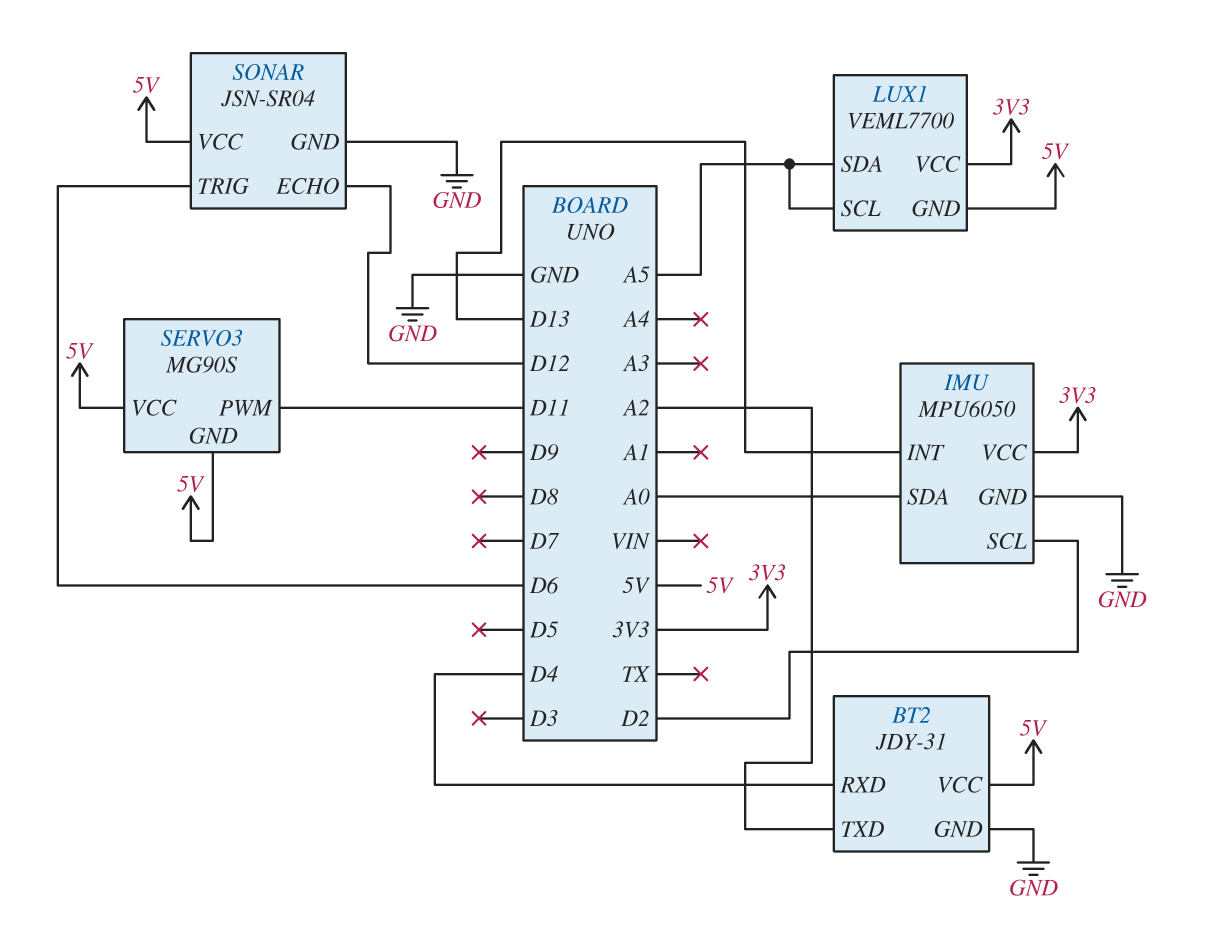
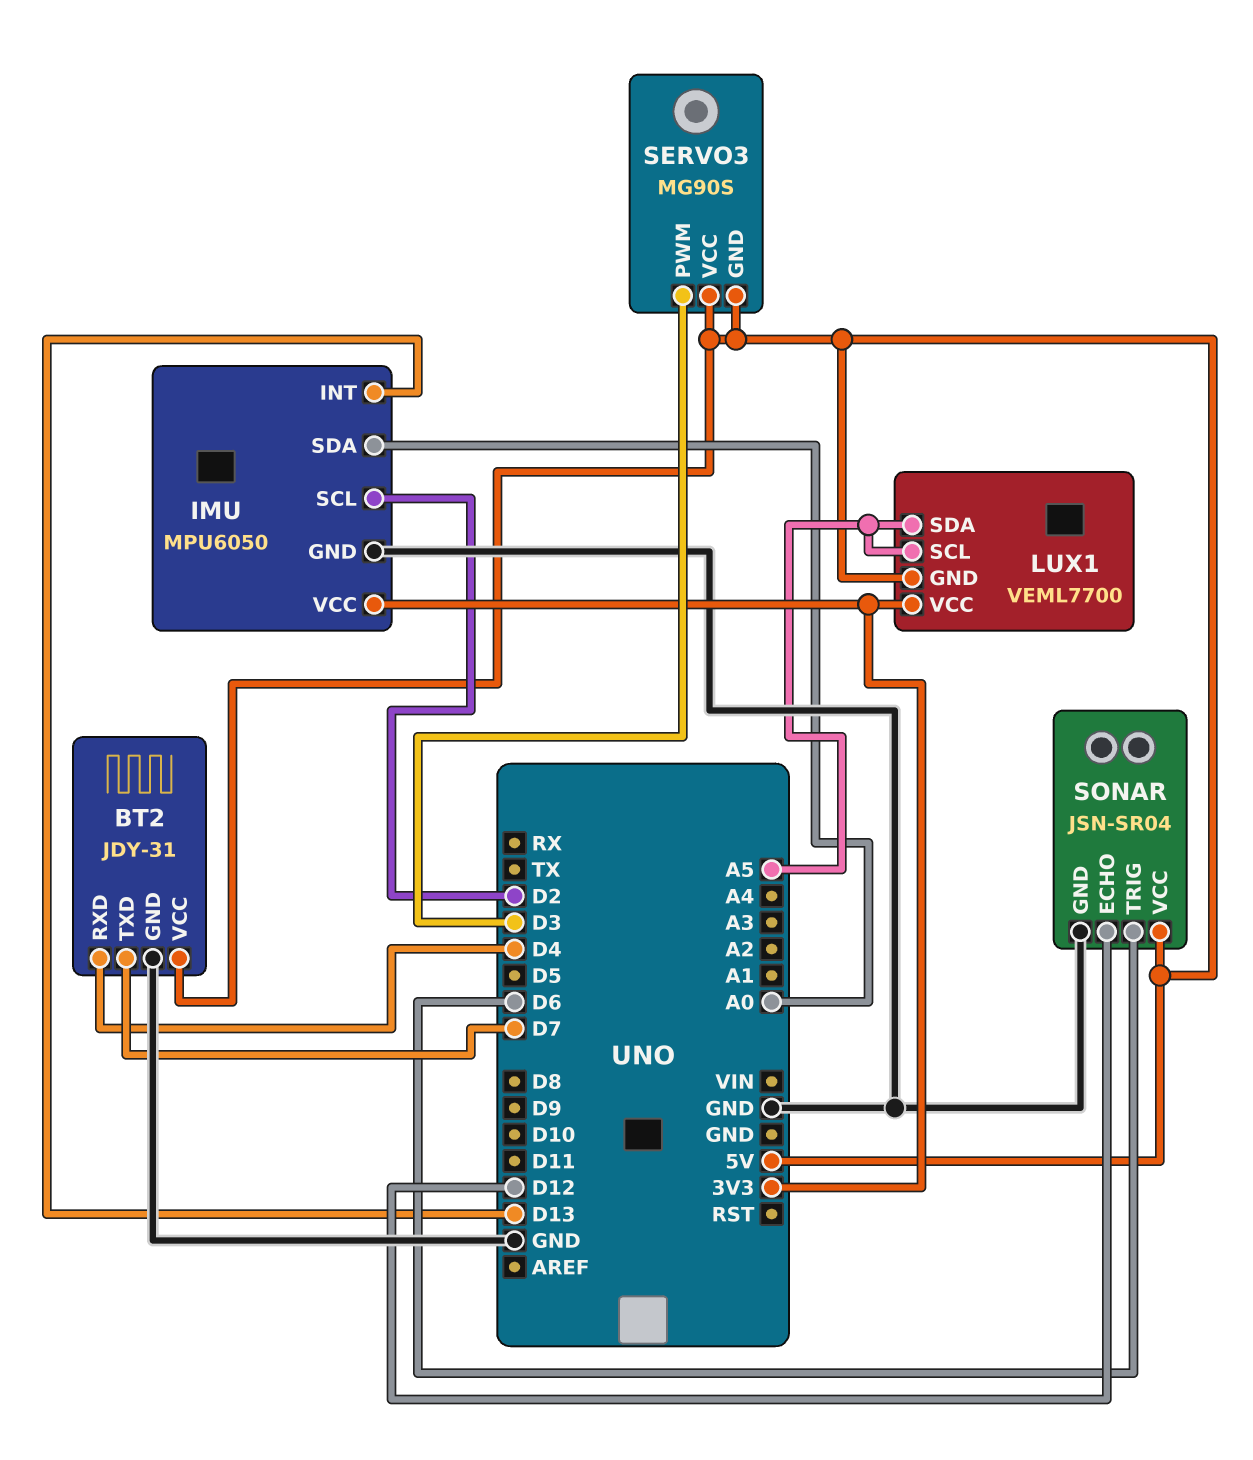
BT2 pin TXD: A2 -> D7
SERVO3 pin PWM: D11 -> D3

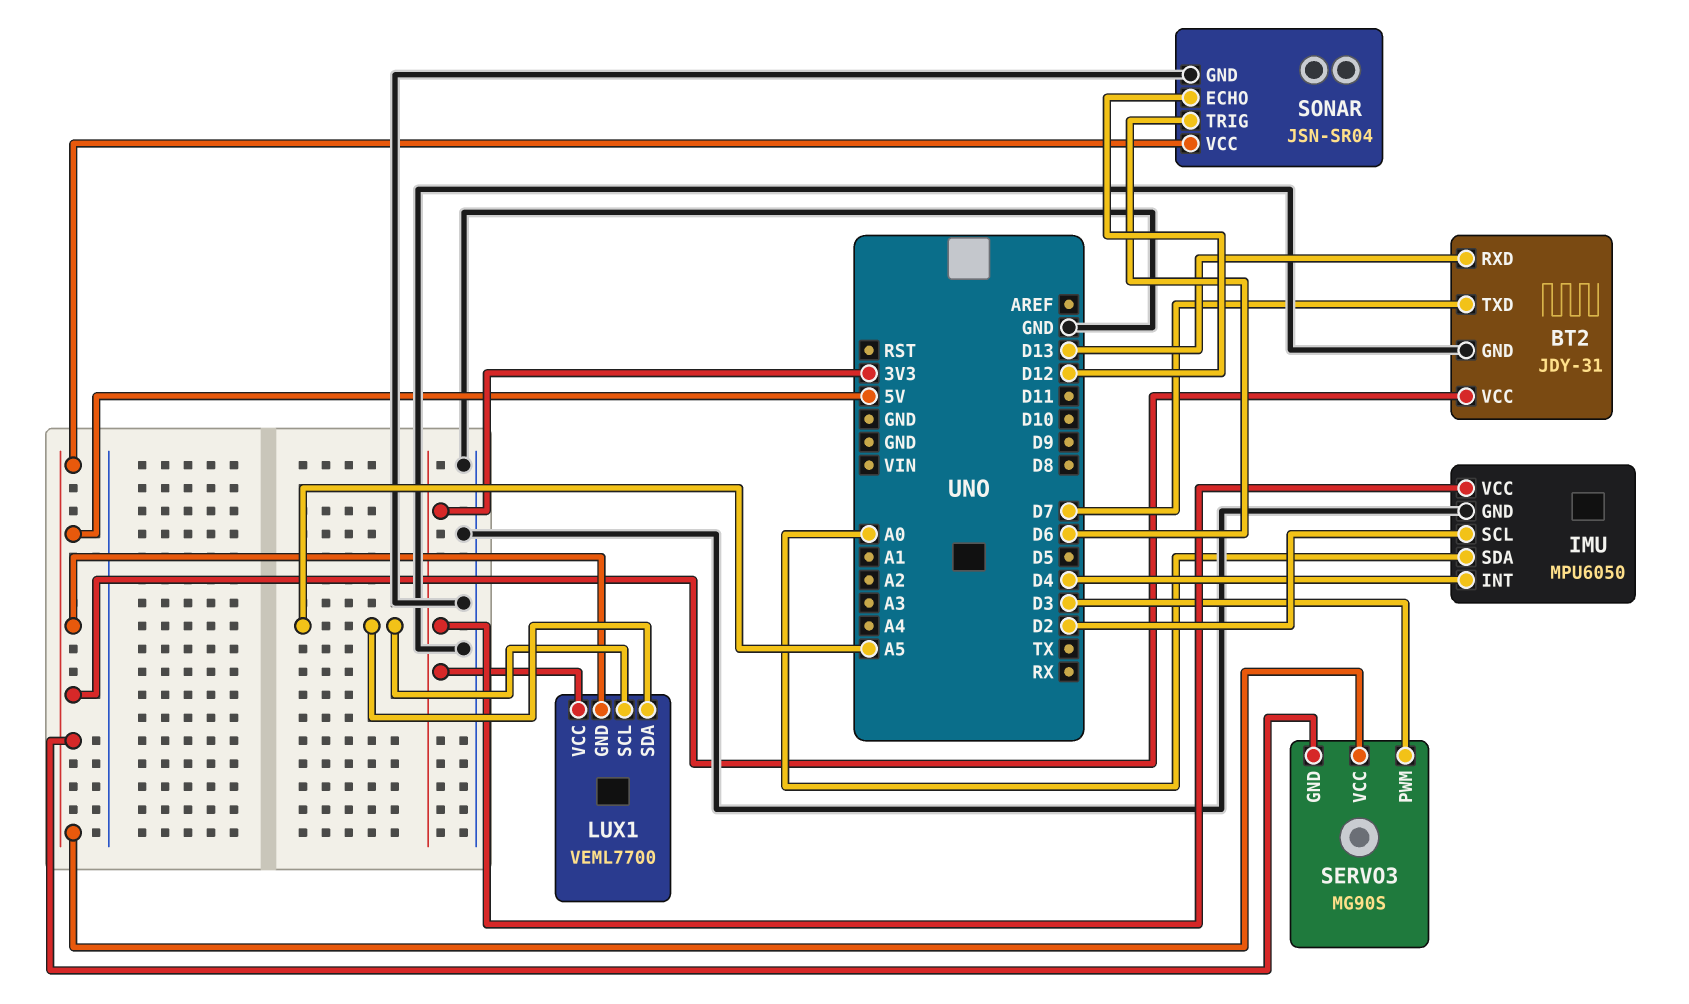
BT2 pin RXD: D4 -> D13
IMU pin INT: D13 -> D4

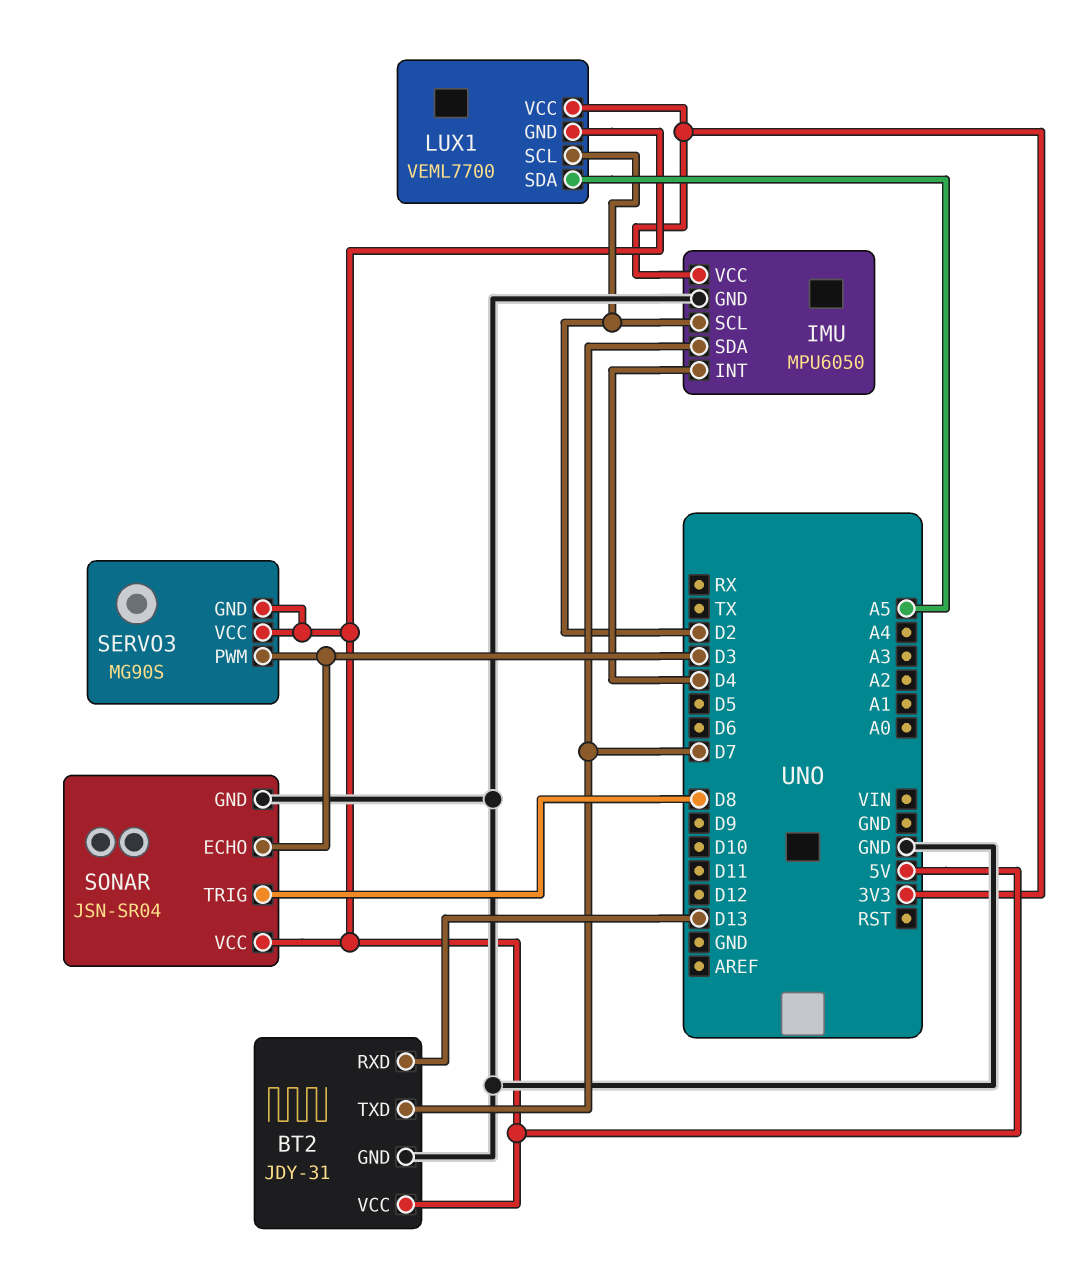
IMU pin SDA: A0 -> D7
LUX1 pin SCL: A5 -> D2
SONAR pin ECHO: D12 -> D3
SONAR pin TRIG: D6 -> D8

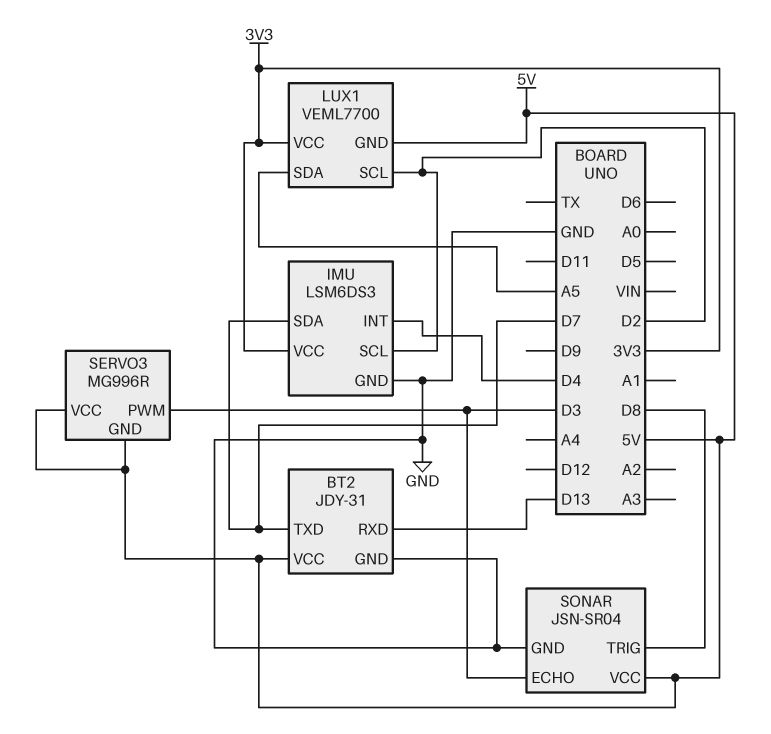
IMU: MPU6050 -> LSM6DS3
SERVO3: MG90S -> MG996R

